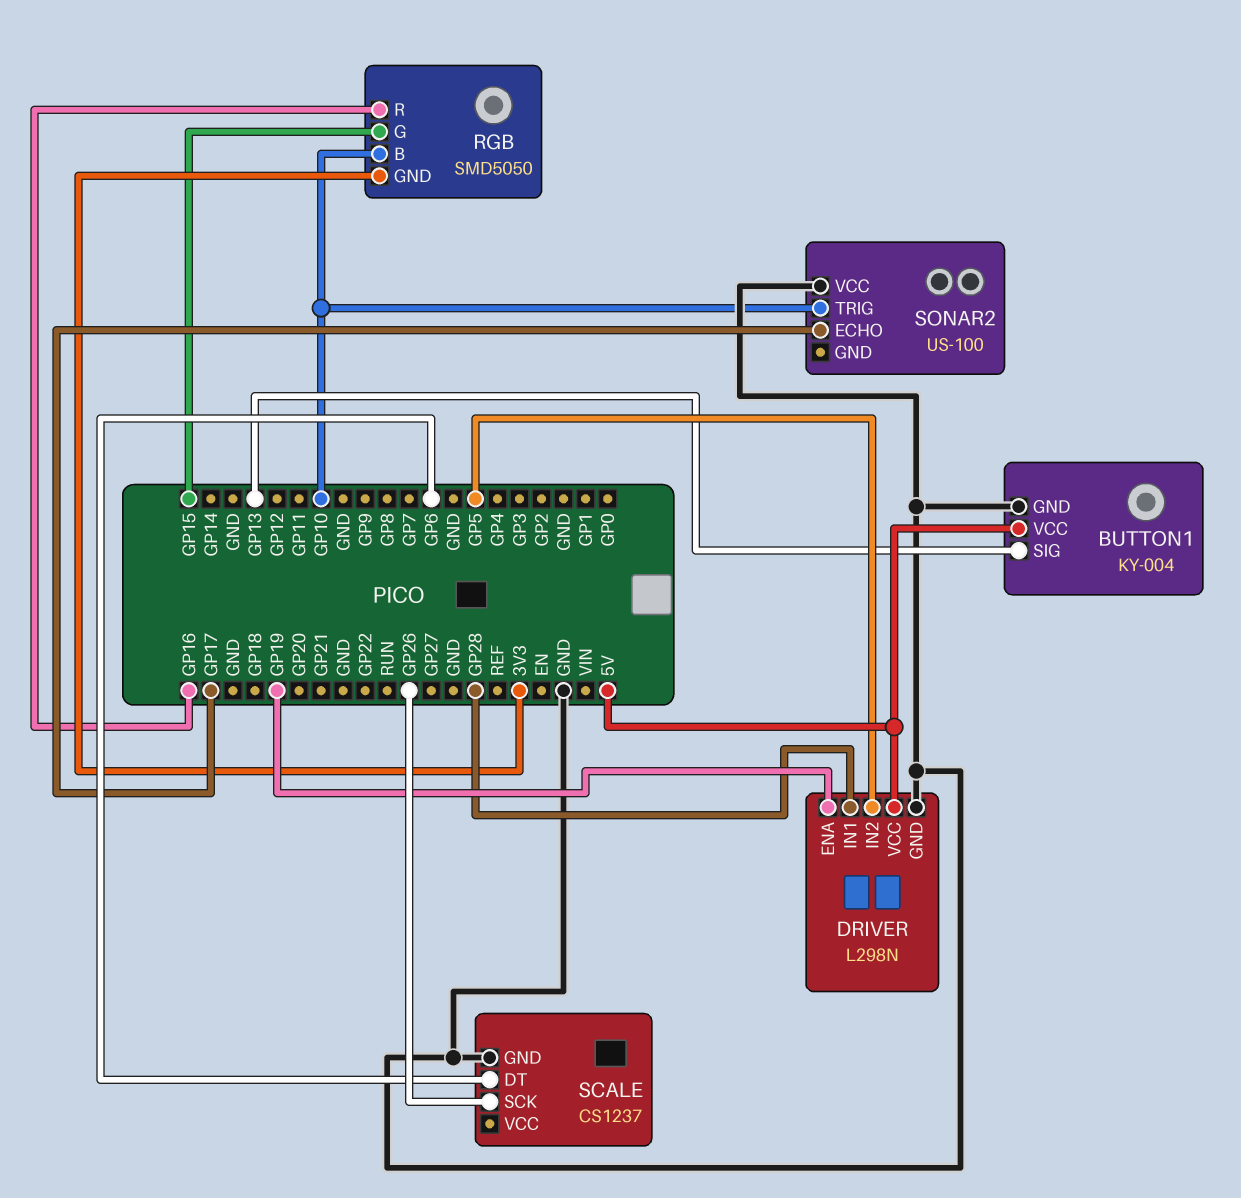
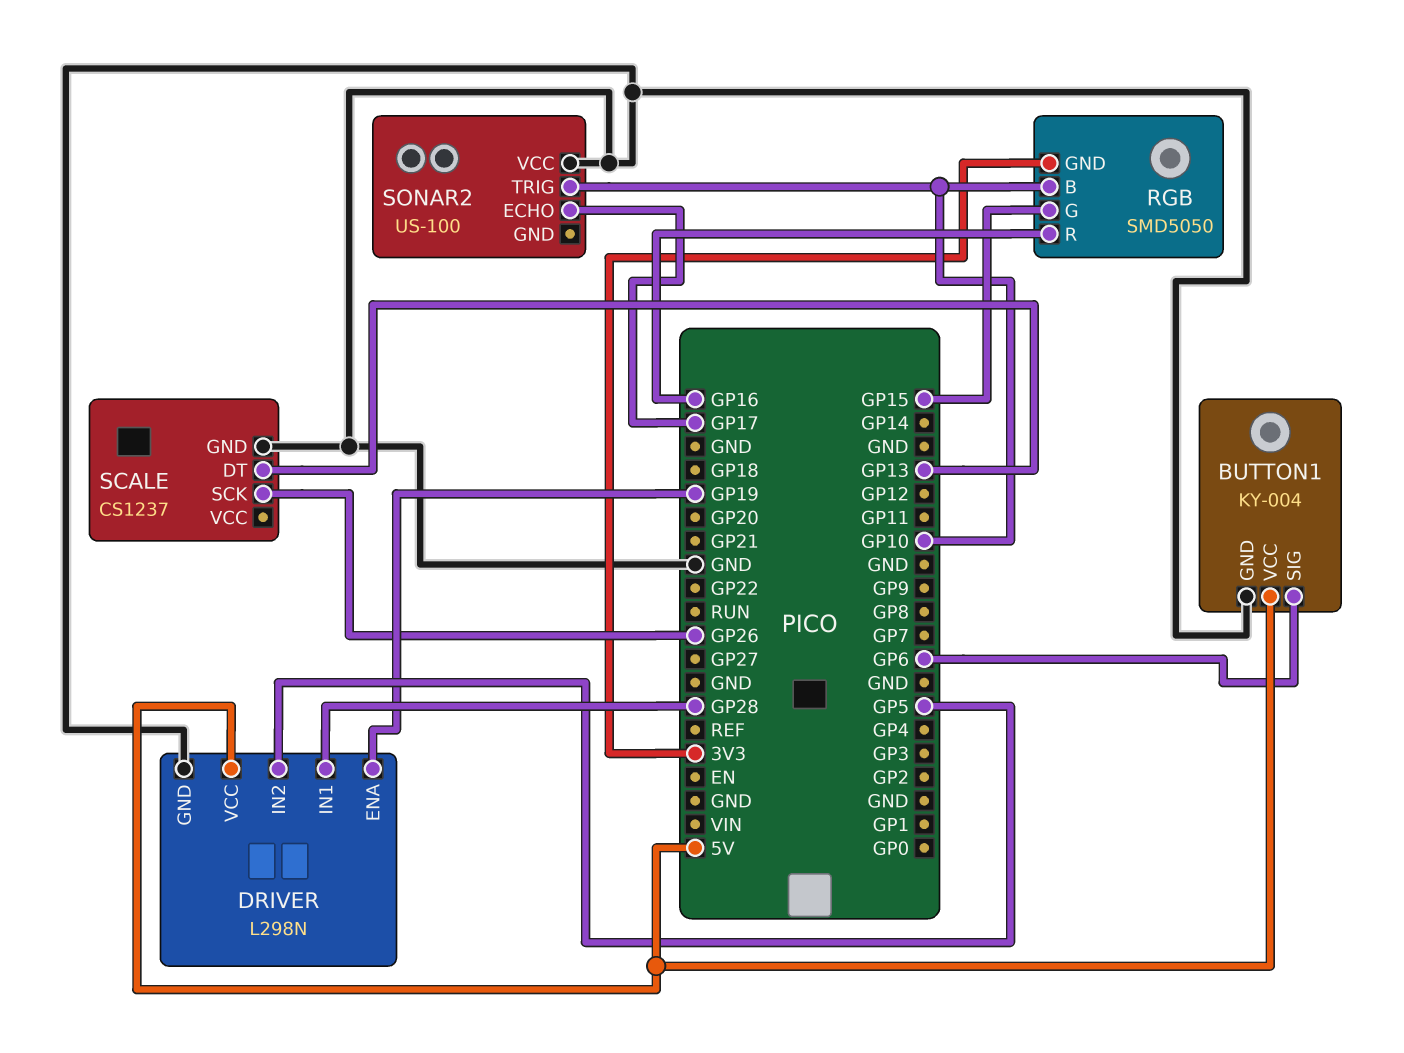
BUTTON1 pin SIG: GP13 -> GP6
SCALE pin DT: GP6 -> GP13

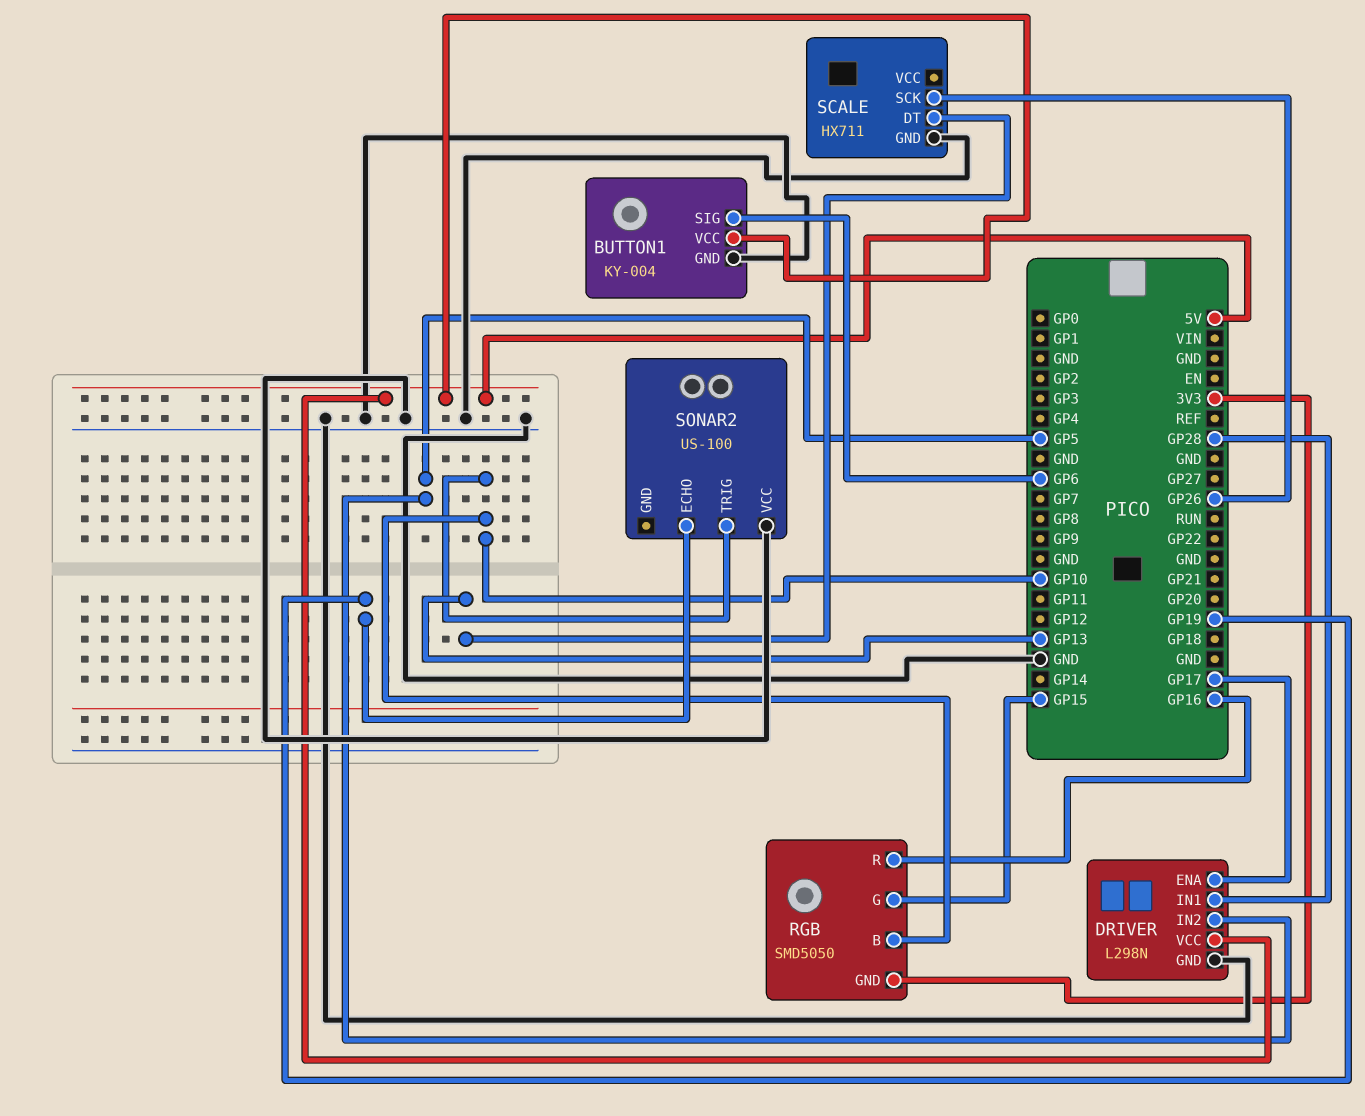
DRIVER pin ENA: GP19 -> GP17
SCALE: CS1237 -> HX711
SONAR2 pin ECHO: GP17 -> GP19

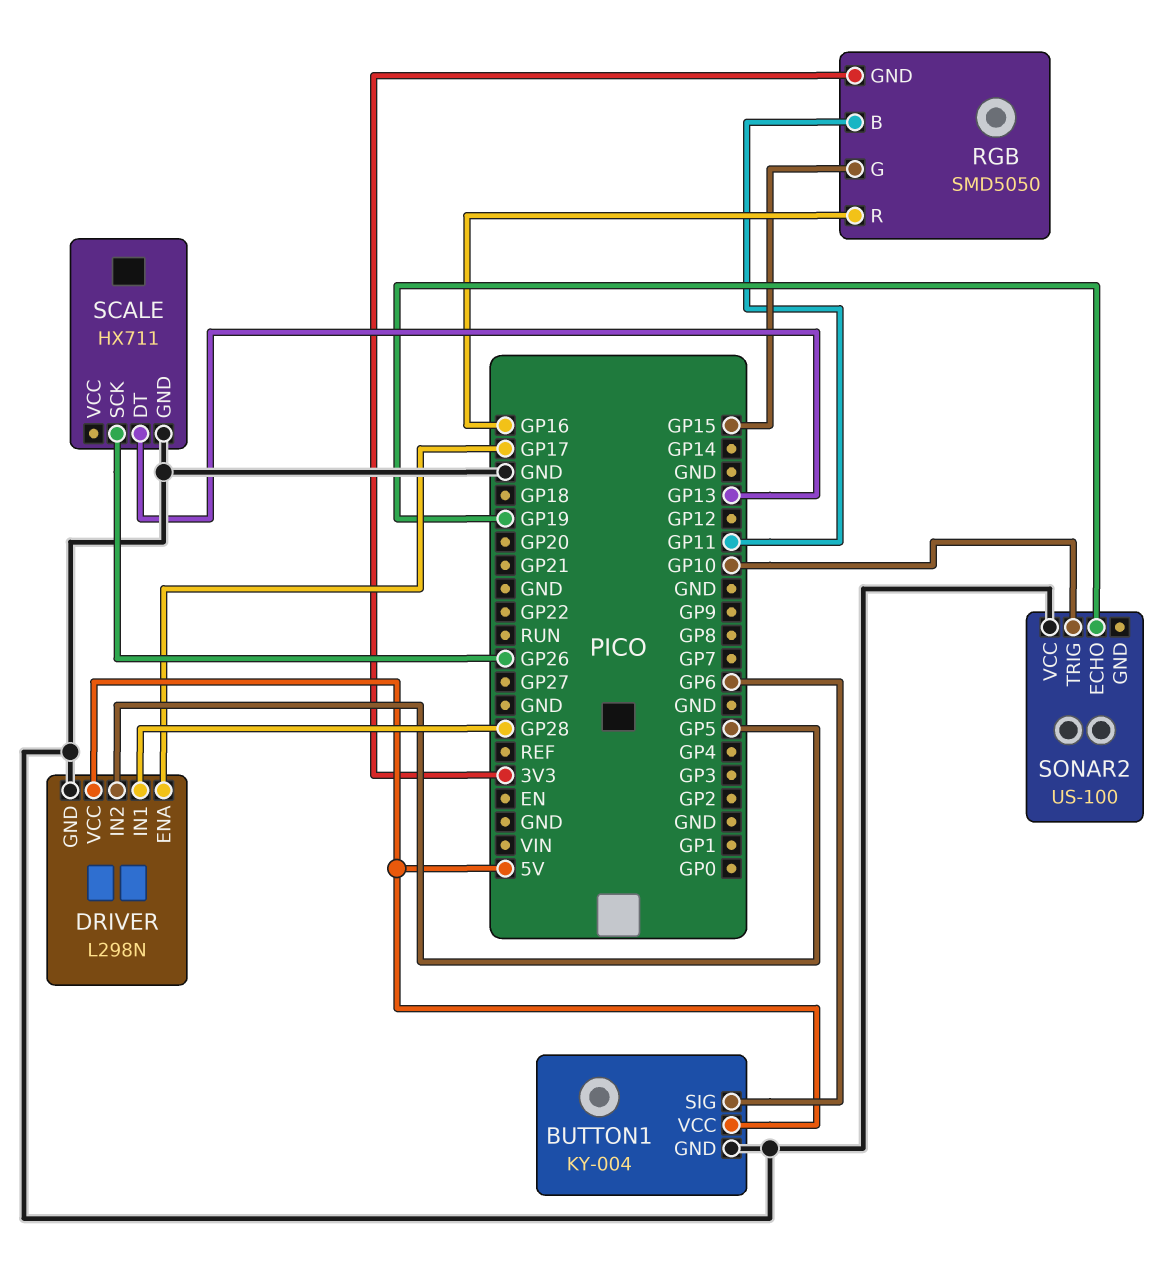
RGB pin B: GP10 -> GP11

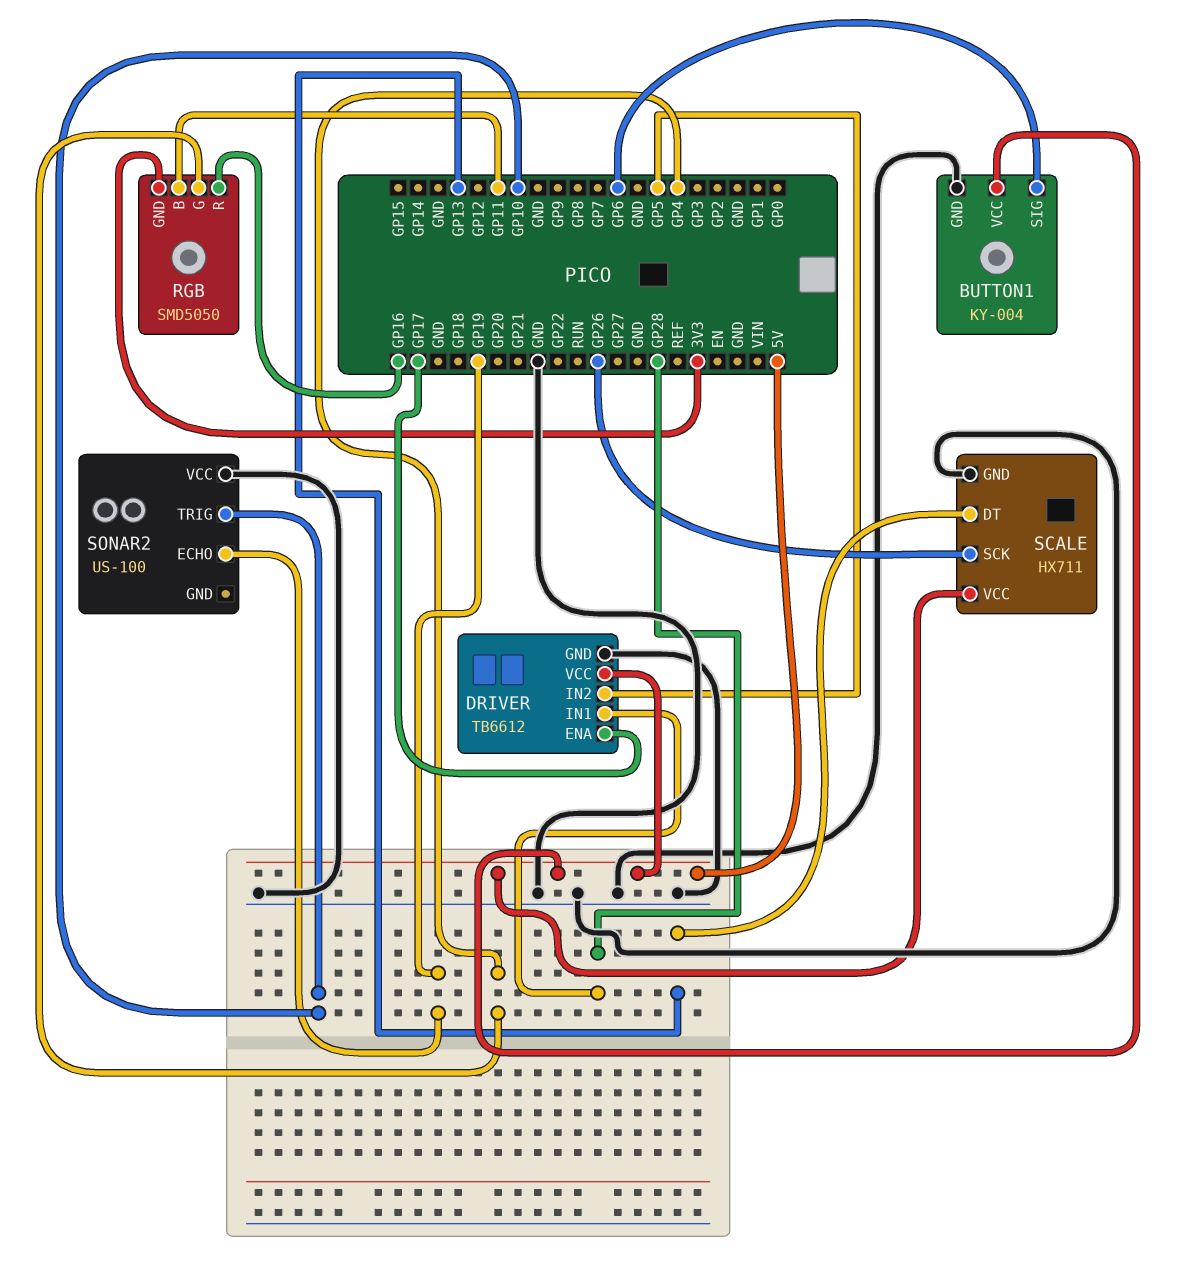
DRIVER: L298N -> TB6612
RGB pin G: GP15 -> GP4
SCALE pin VCC: none -> 5V

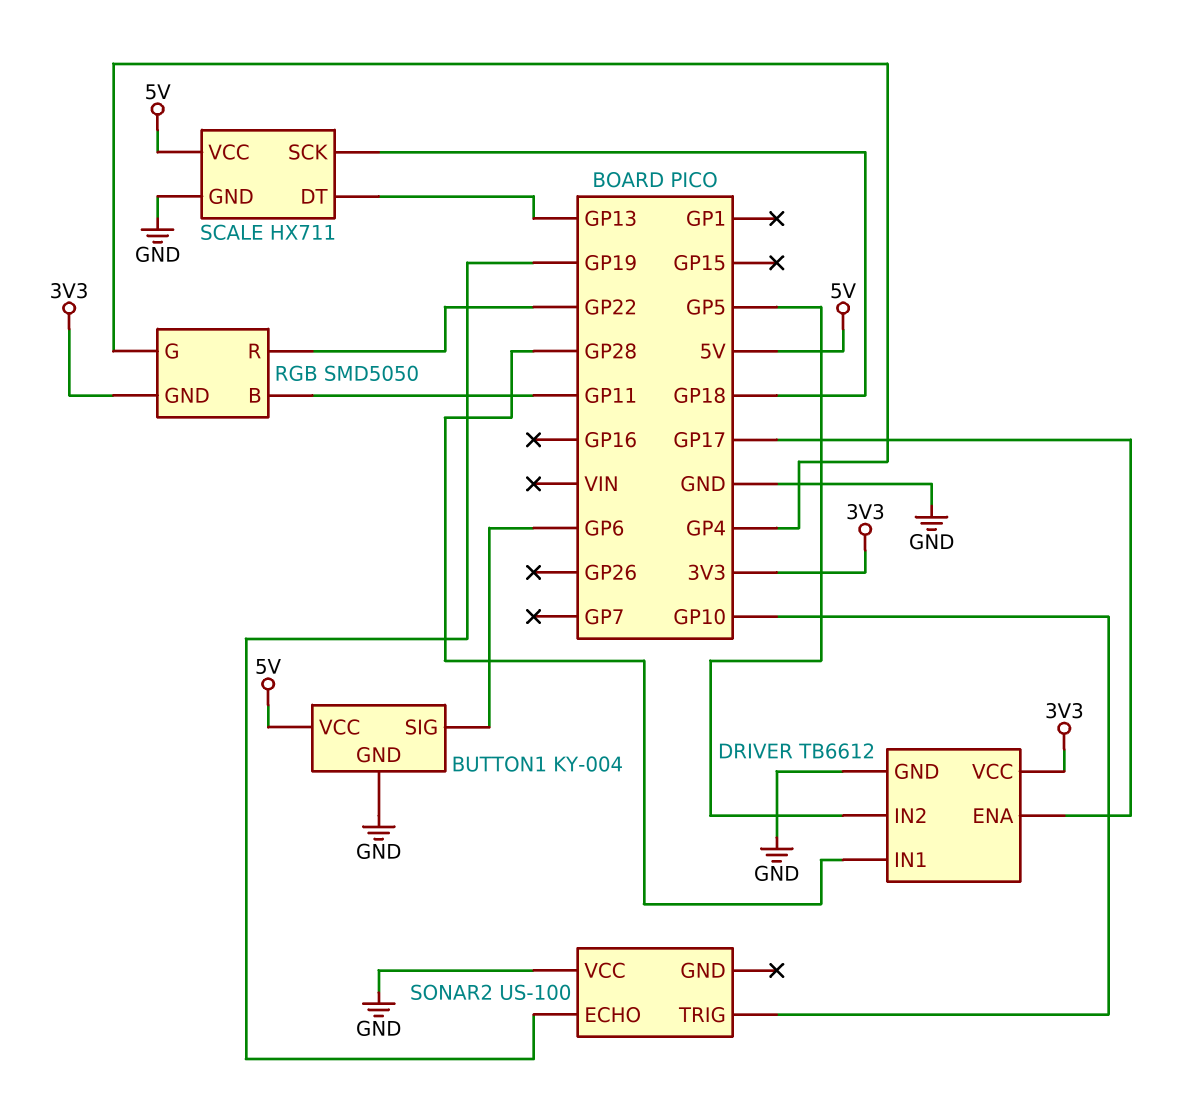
DRIVER pin VCC: 5V -> 3V3
RGB pin R: GP16 -> GP22
SCALE pin SCK: GP26 -> GP18

